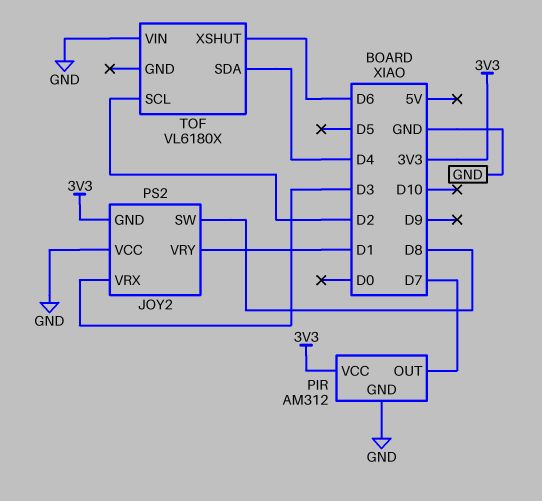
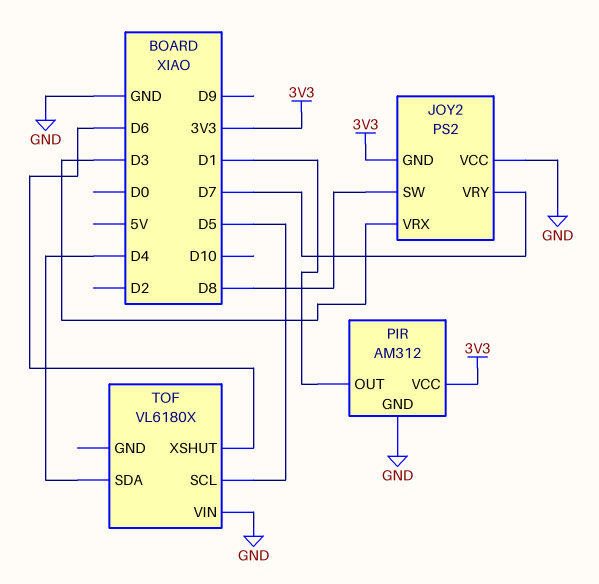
JOY2 pin VRY: D1 -> D7
PIR pin OUT: D7 -> D1
TOF pin SCL: D2 -> D5

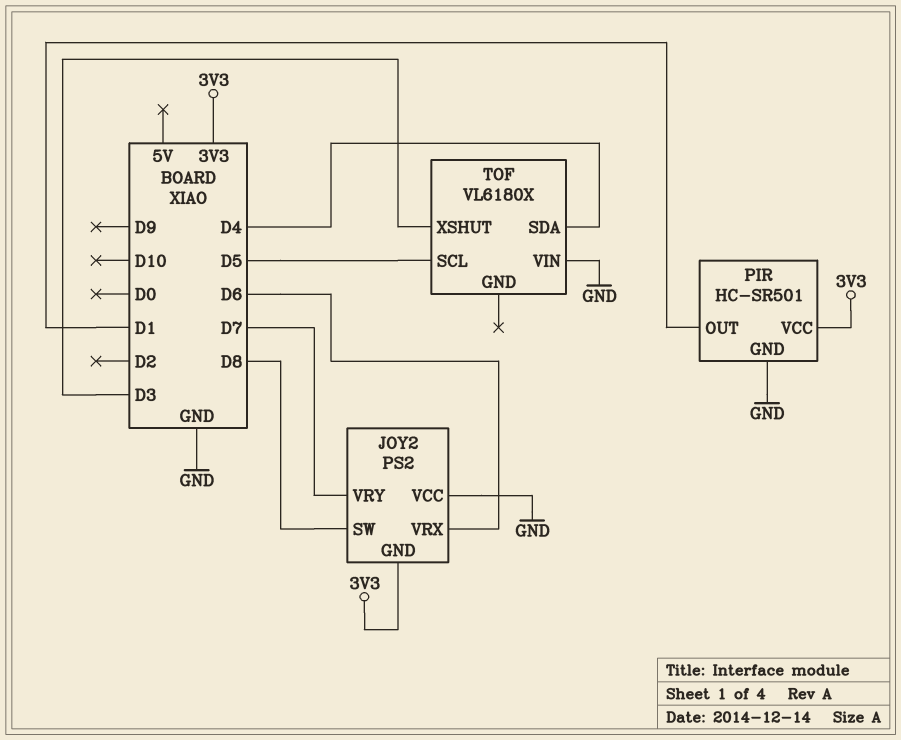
JOY2 pin VRX: D3 -> D6
PIR: AM312 -> HC-SR501
TOF pin XSHUT: D6 -> D3

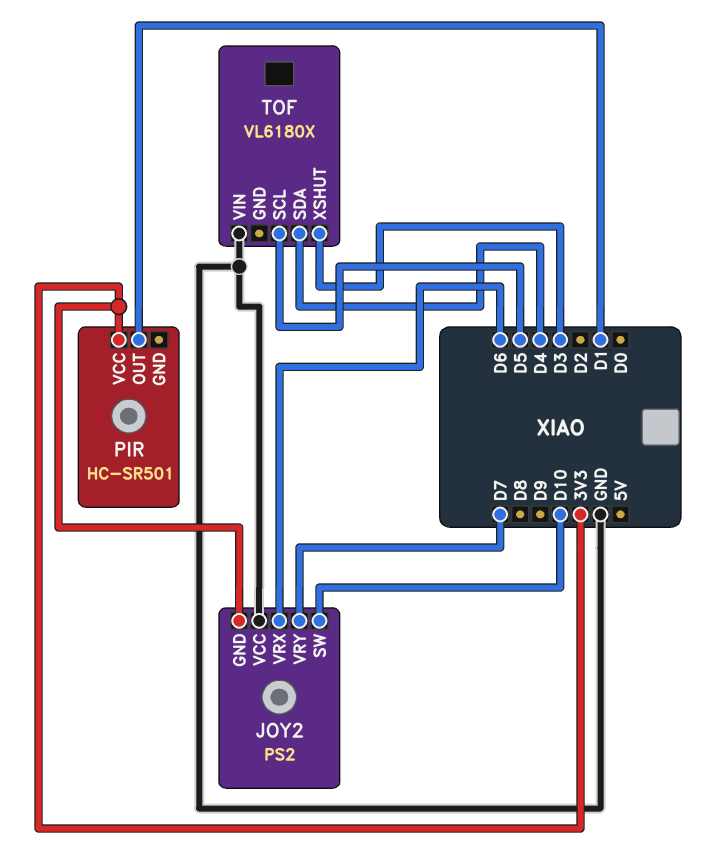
JOY2 pin SW: D8 -> D10
PIR pin GND: GND -> none

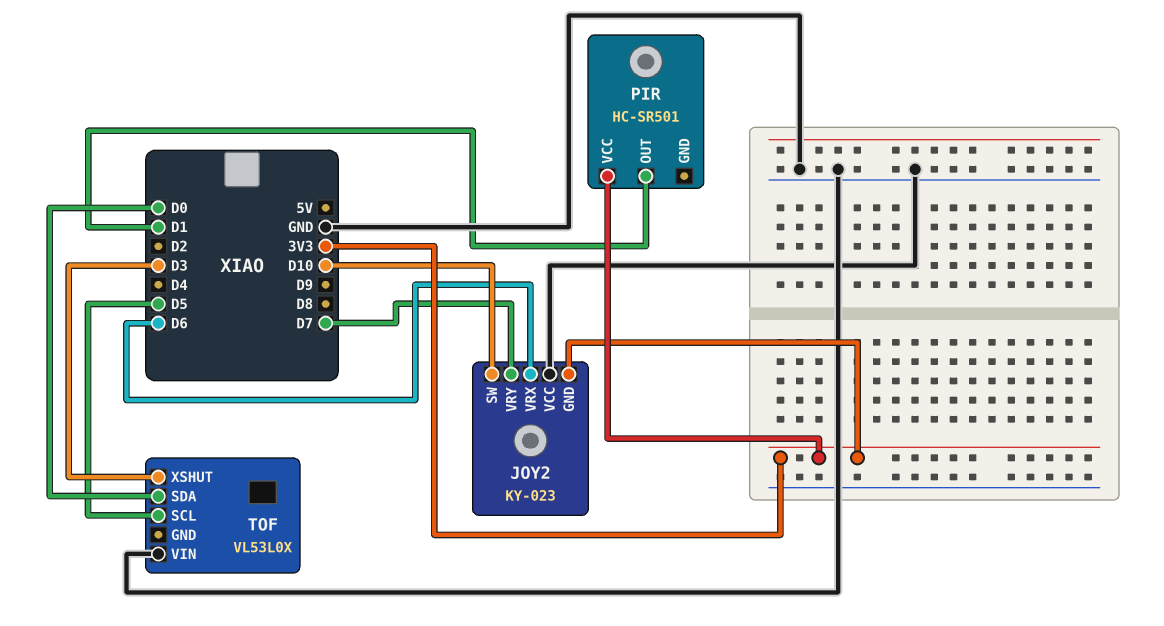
JOY2: PS2 -> KY-023
TOF: VL6180X -> VL53L0X
TOF pin SDA: D4 -> D0

